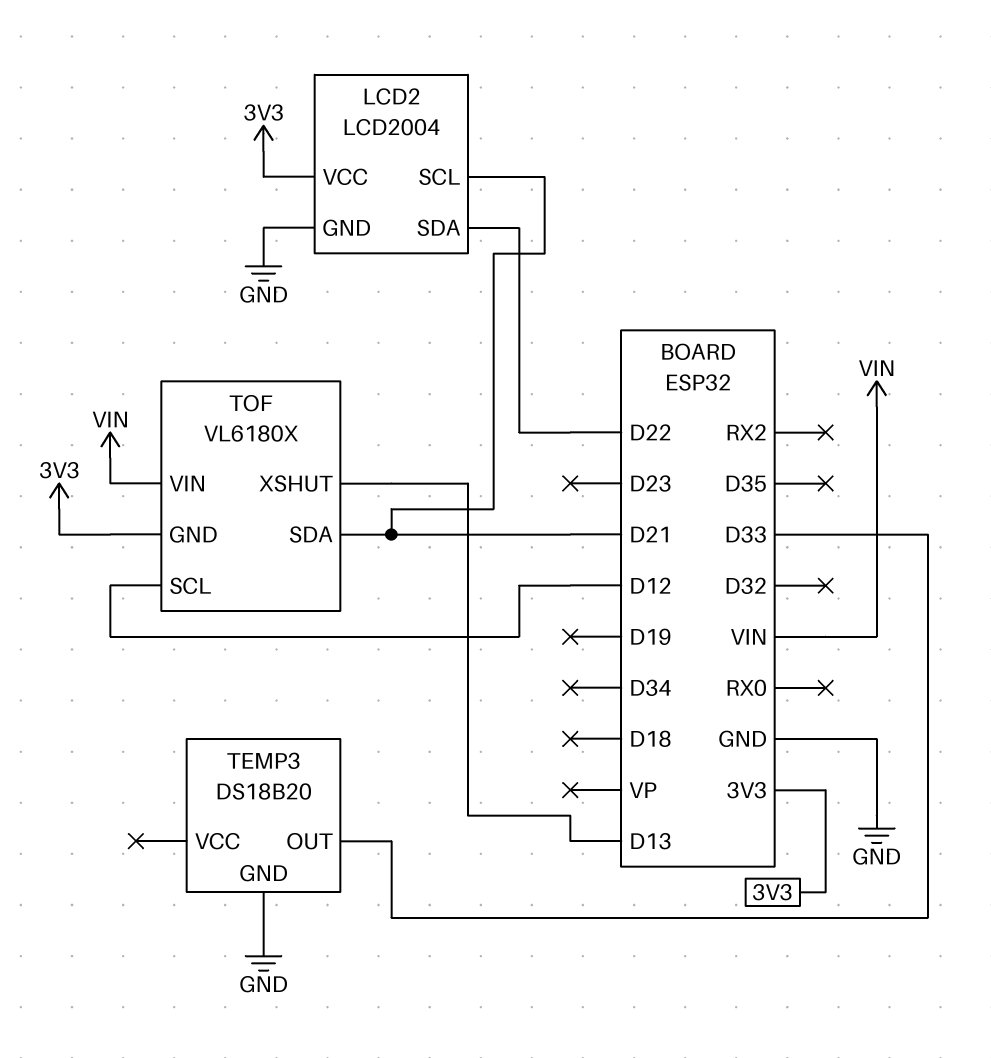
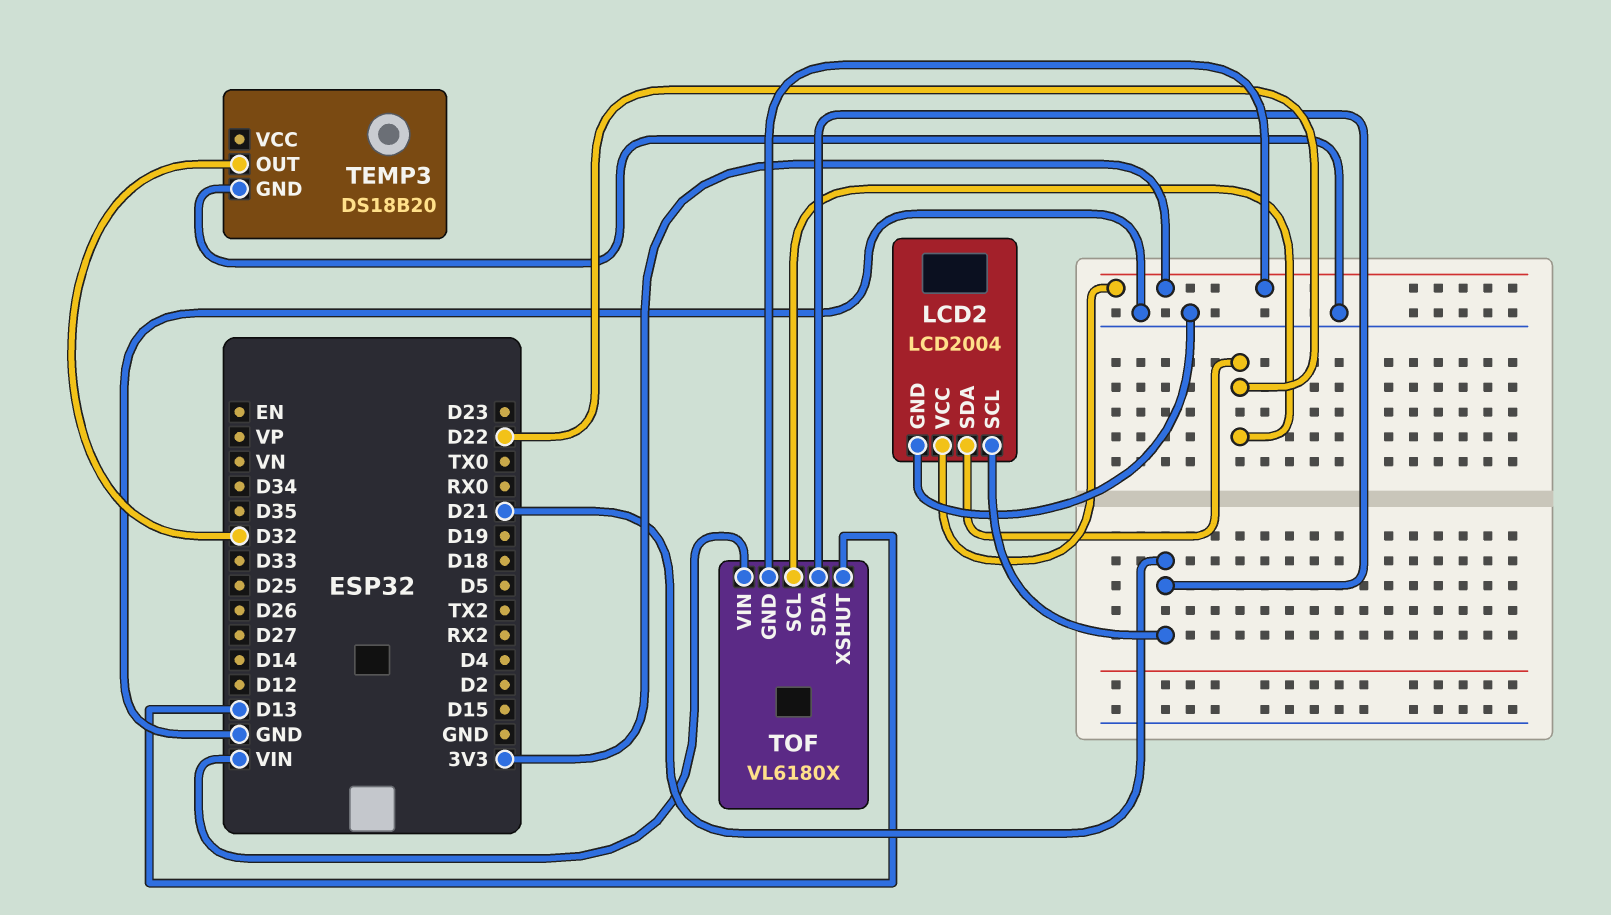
TEMP3 pin OUT: D33 -> D32
TOF pin SCL: D12 -> D22

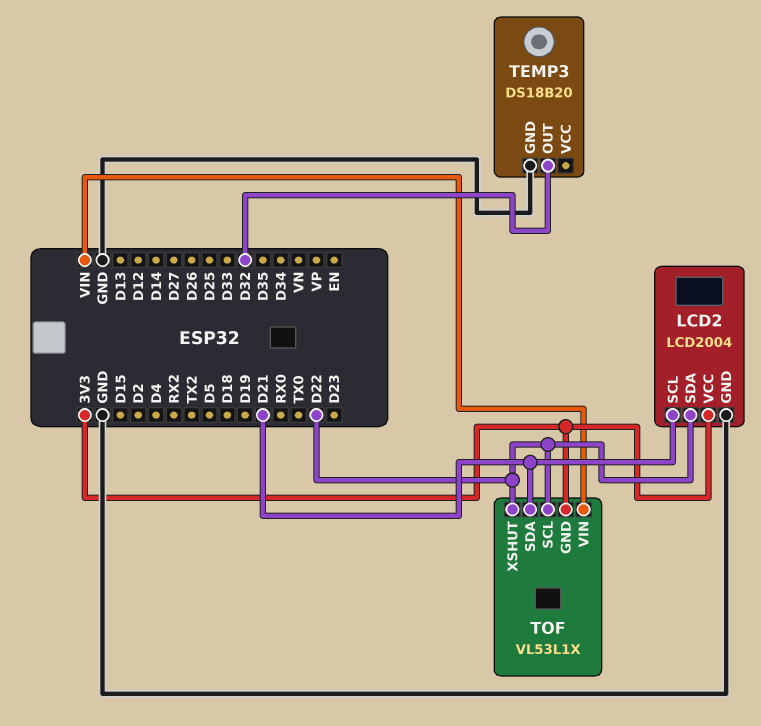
TOF: VL6180X -> VL53L1X
TOF pin XSHUT: D13 -> D22

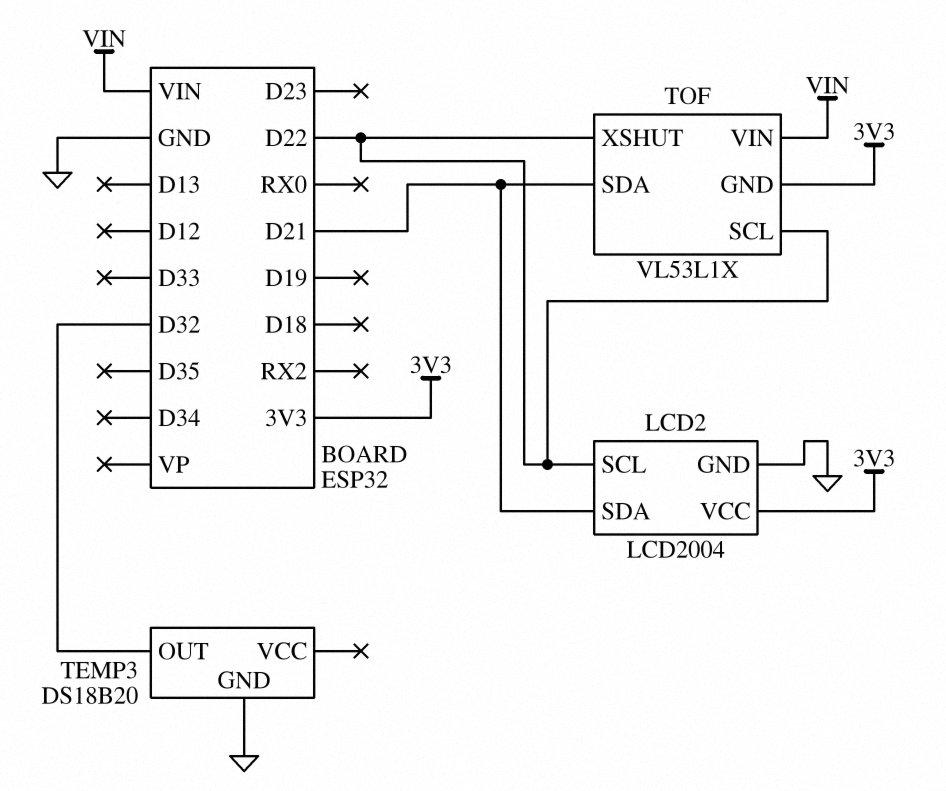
LCD2 pin SCL: D21 -> D22
LCD2 pin SDA: D22 -> D21

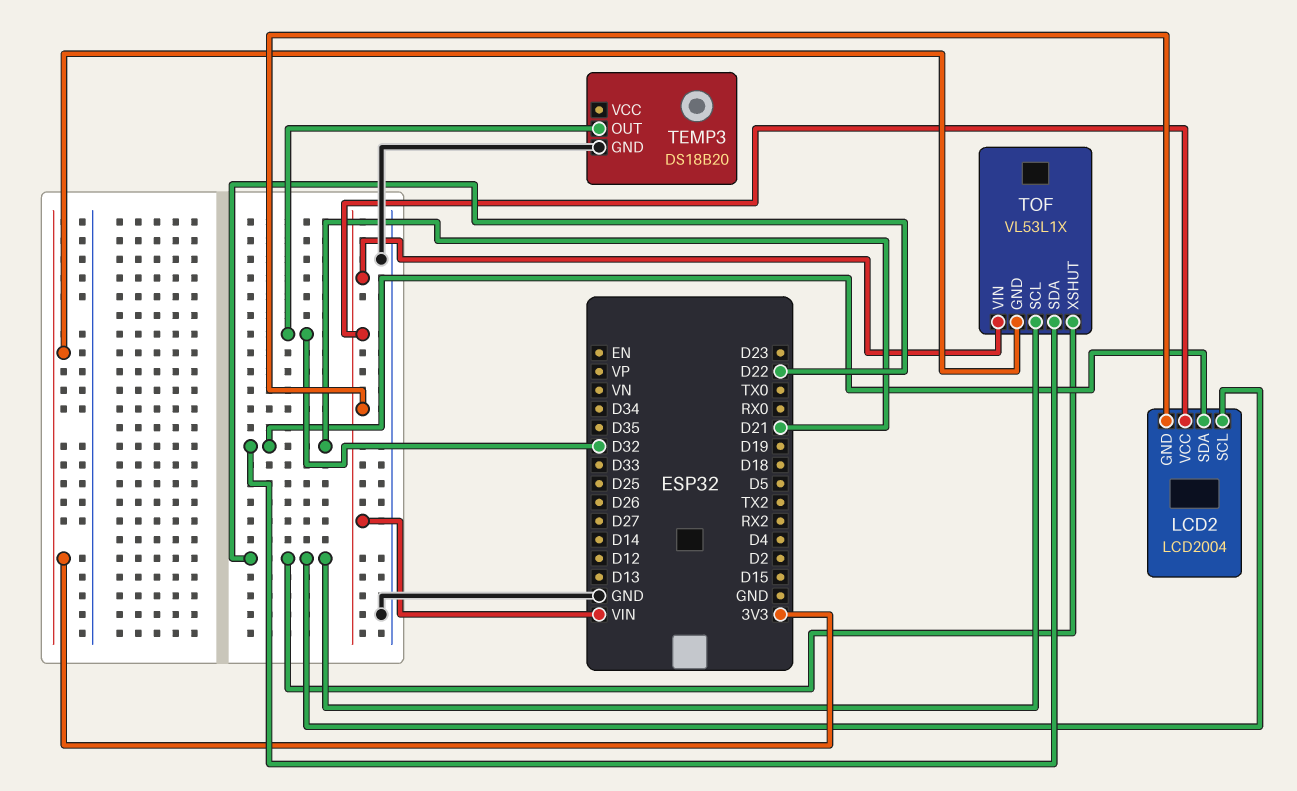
LCD2 pin GND: GND -> VIN
LCD2 pin VCC: 3V3 -> VIN

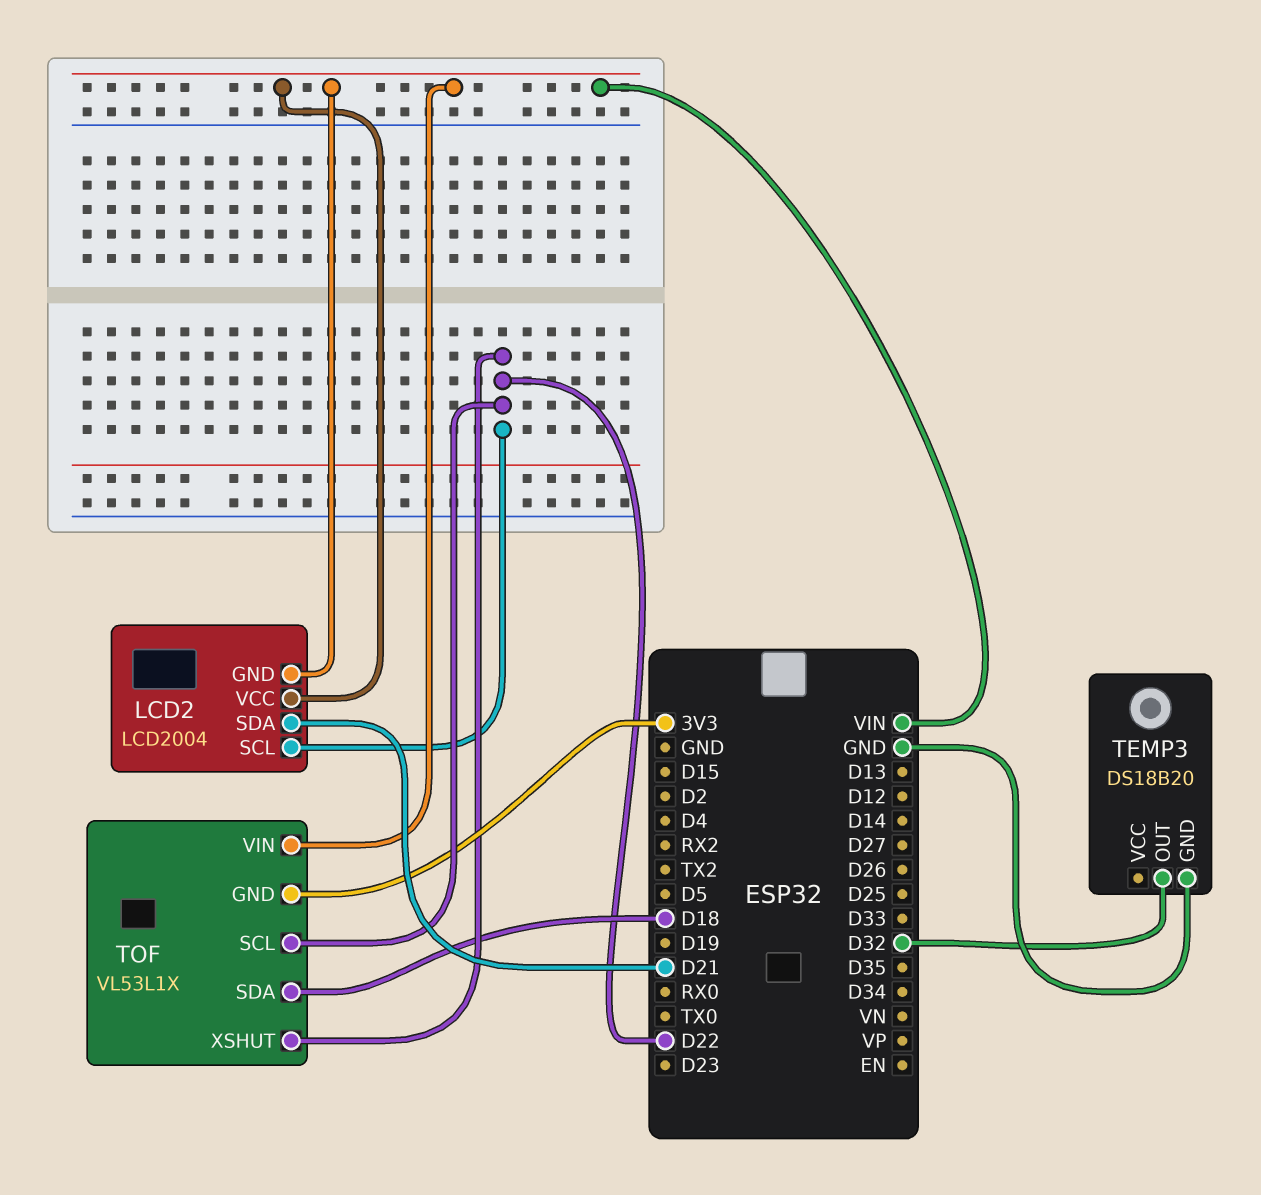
TOF pin SDA: D21 -> D18

